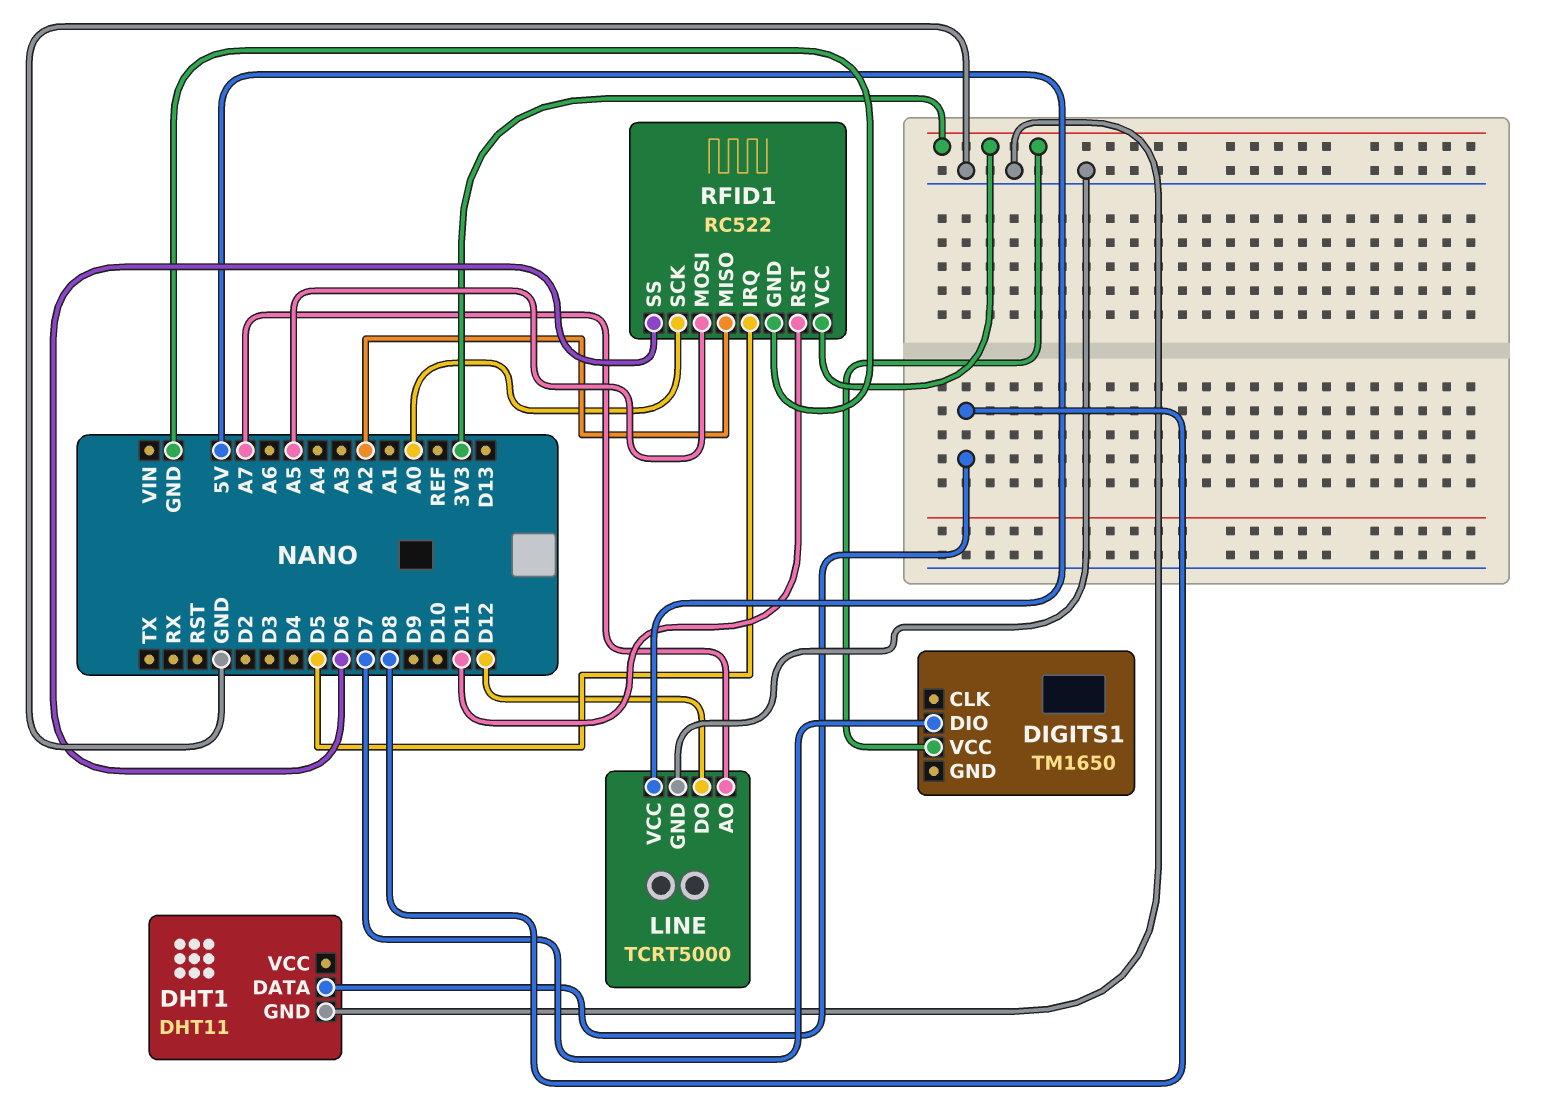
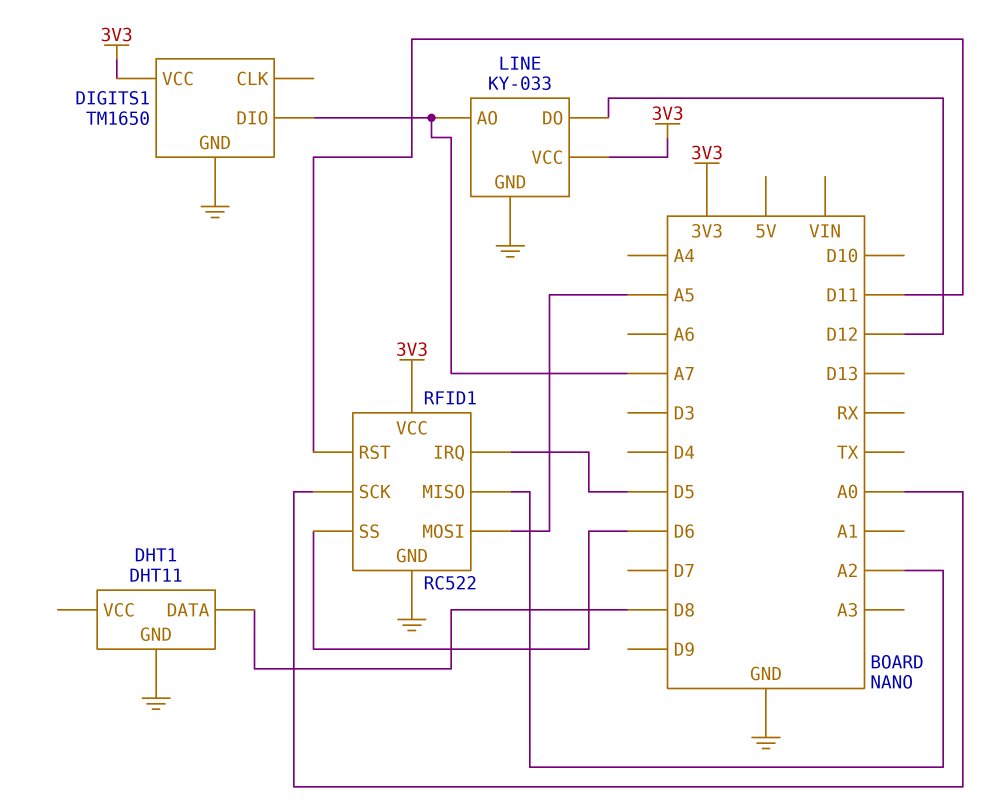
DIGITS1 pin DIO: D7 -> A7
DIGITS1 pin GND: none -> GND
LINE: TCRT5000 -> KY-033
LINE pin VCC: 5V -> 3V3

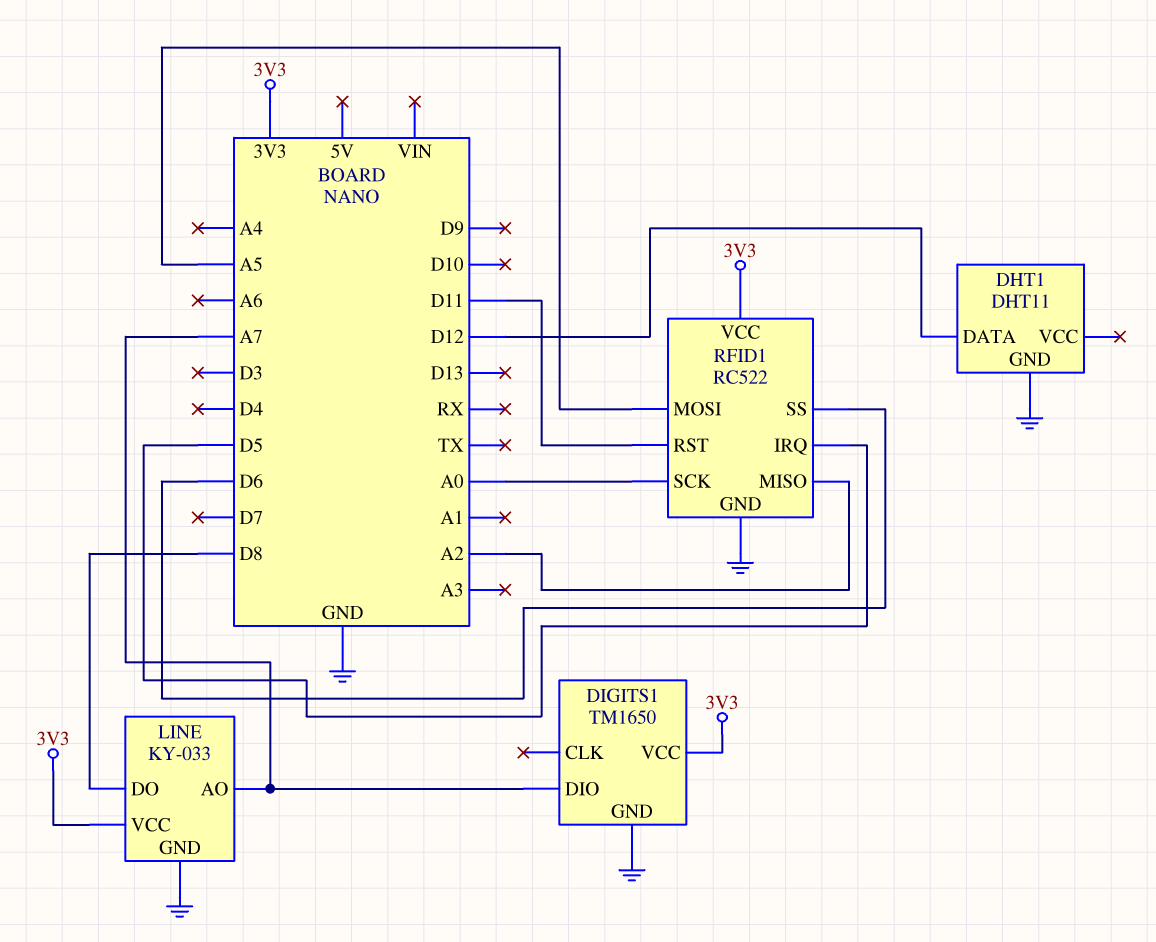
DHT1 pin DATA: D8 -> D12
LINE pin DO: D12 -> D8

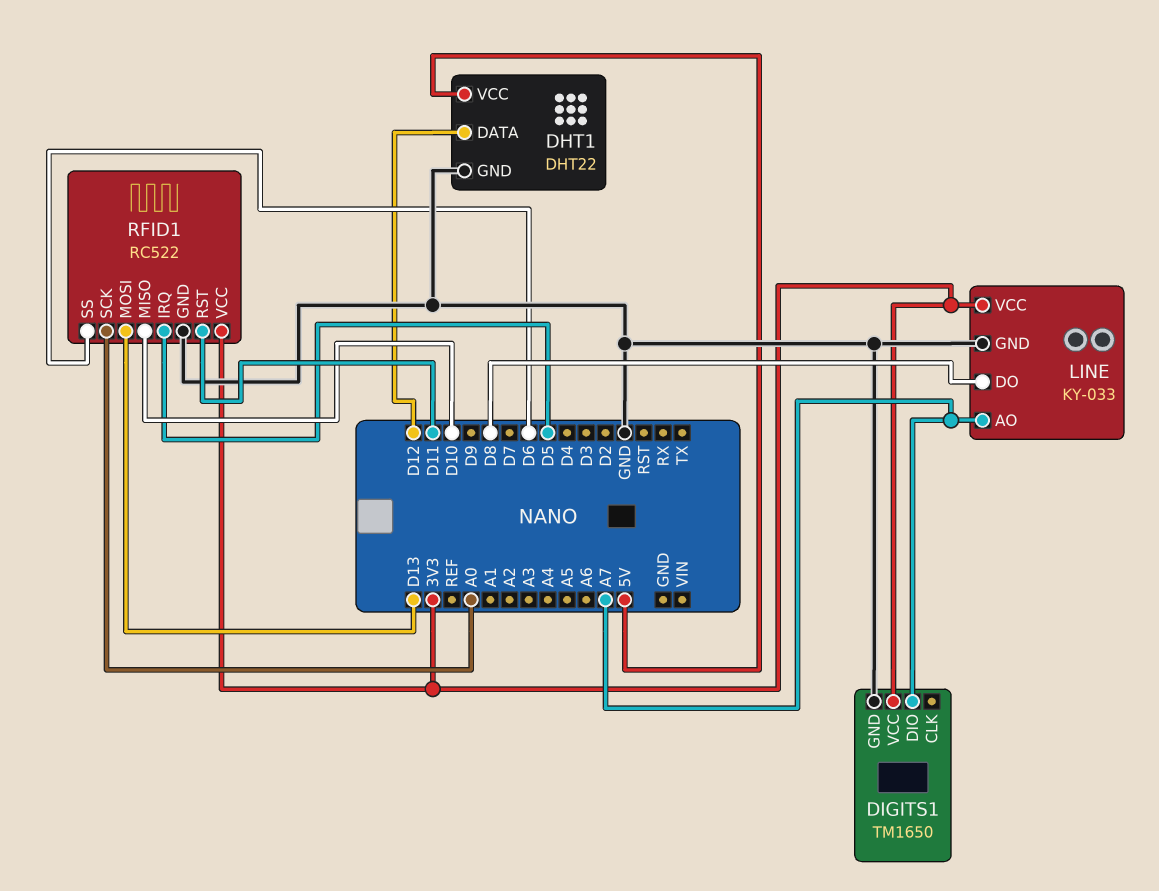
DHT1: DHT11 -> DHT22
DHT1 pin VCC: none -> 5V
RFID1 pin MISO: A2 -> D10
RFID1 pin MOSI: A5 -> D13

